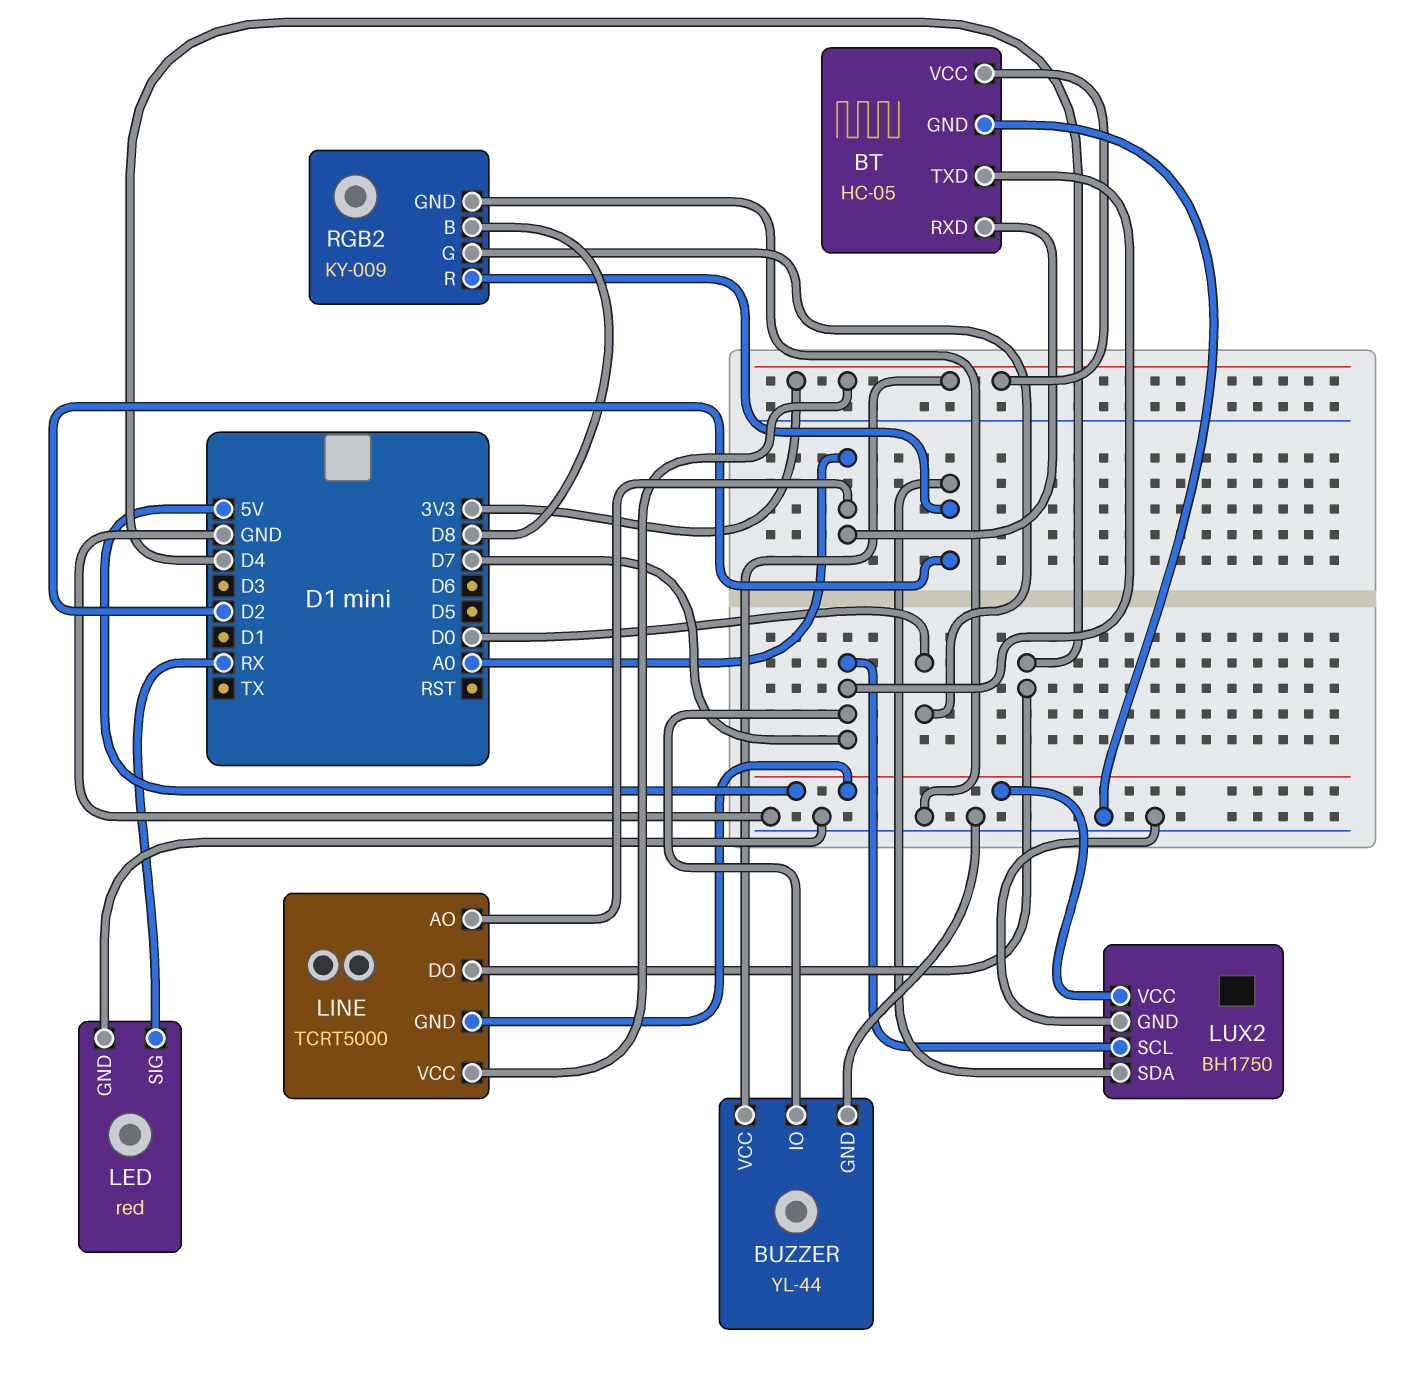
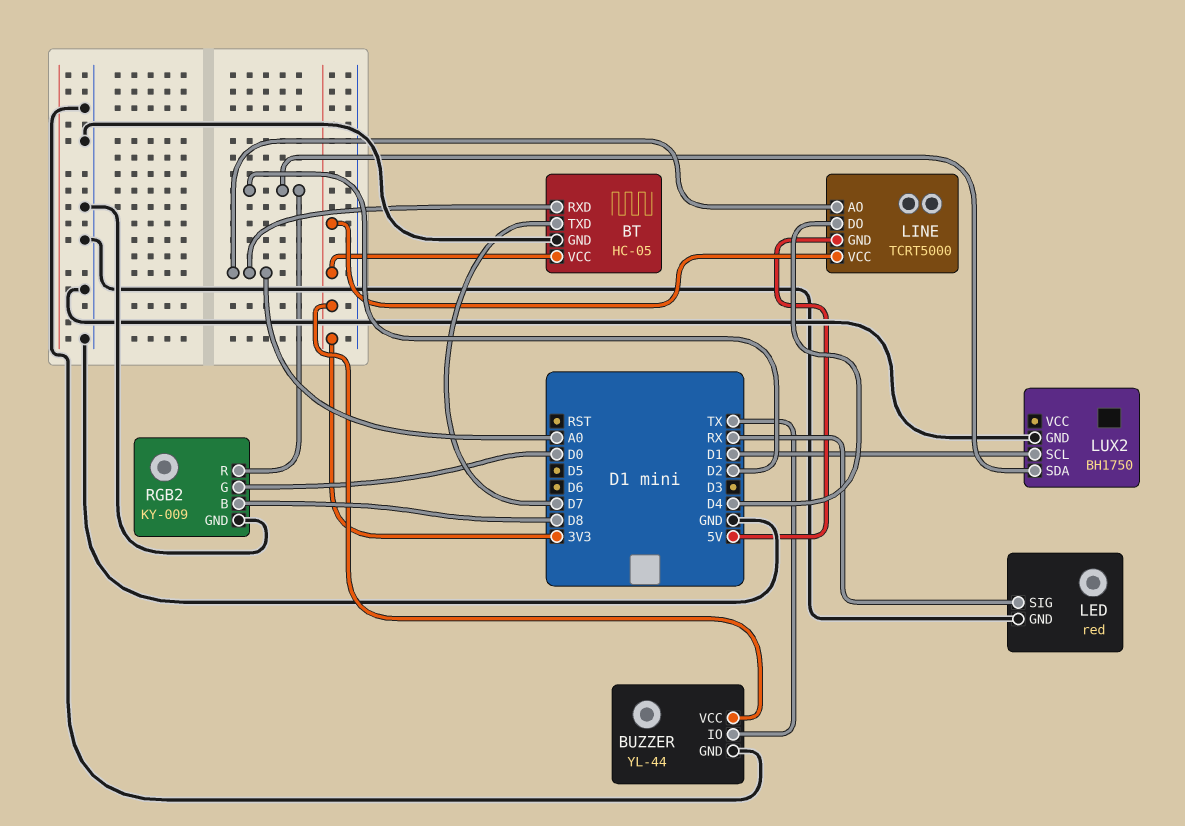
BUZZER pin IO: D7 -> TX
LUX2 pin SCL: D7 -> D1
LUX2 pin VCC: 5V -> none

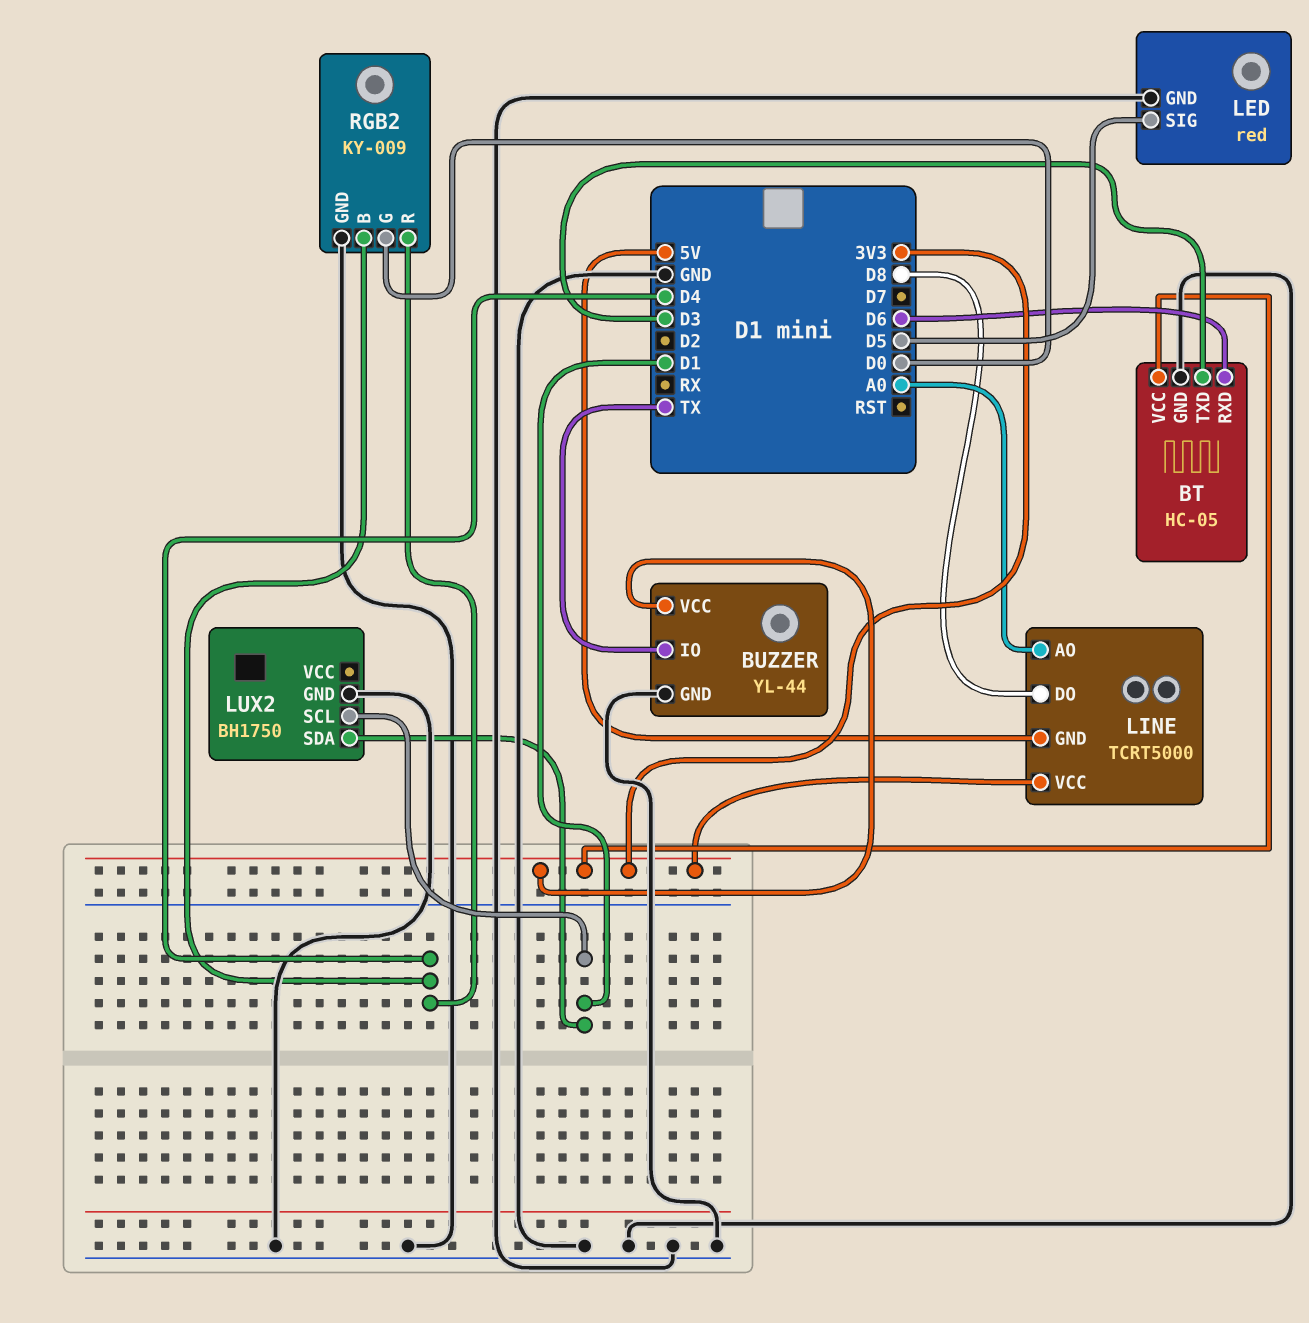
BT pin RXD: A0 -> D6
BT pin TXD: D7 -> D3
LED pin SIG: RX -> D5
LINE pin DO: D4 -> D8
LUX2 pin SDA: D2 -> D1
RGB2 pin B: D8 -> D4
RGB2 pin R: D2 -> D4

